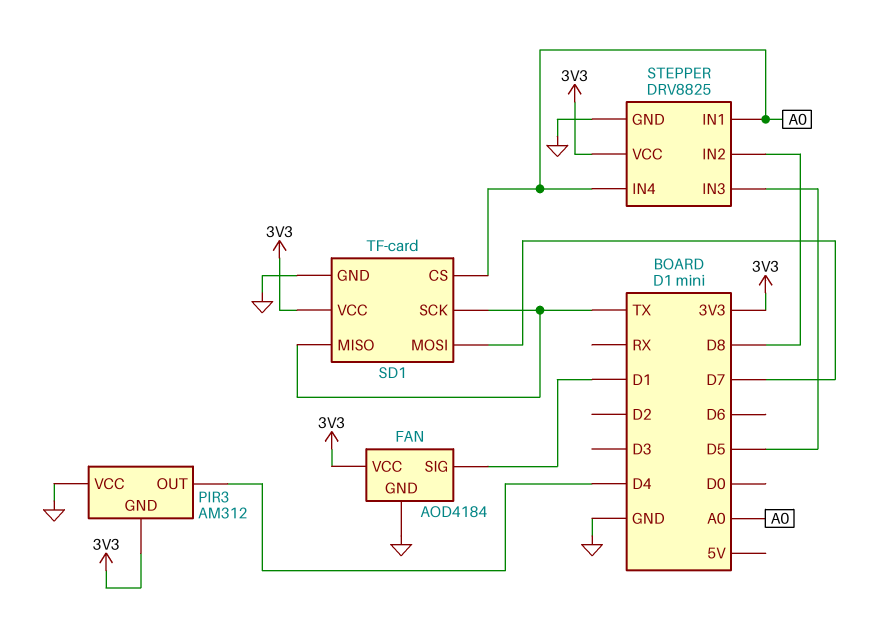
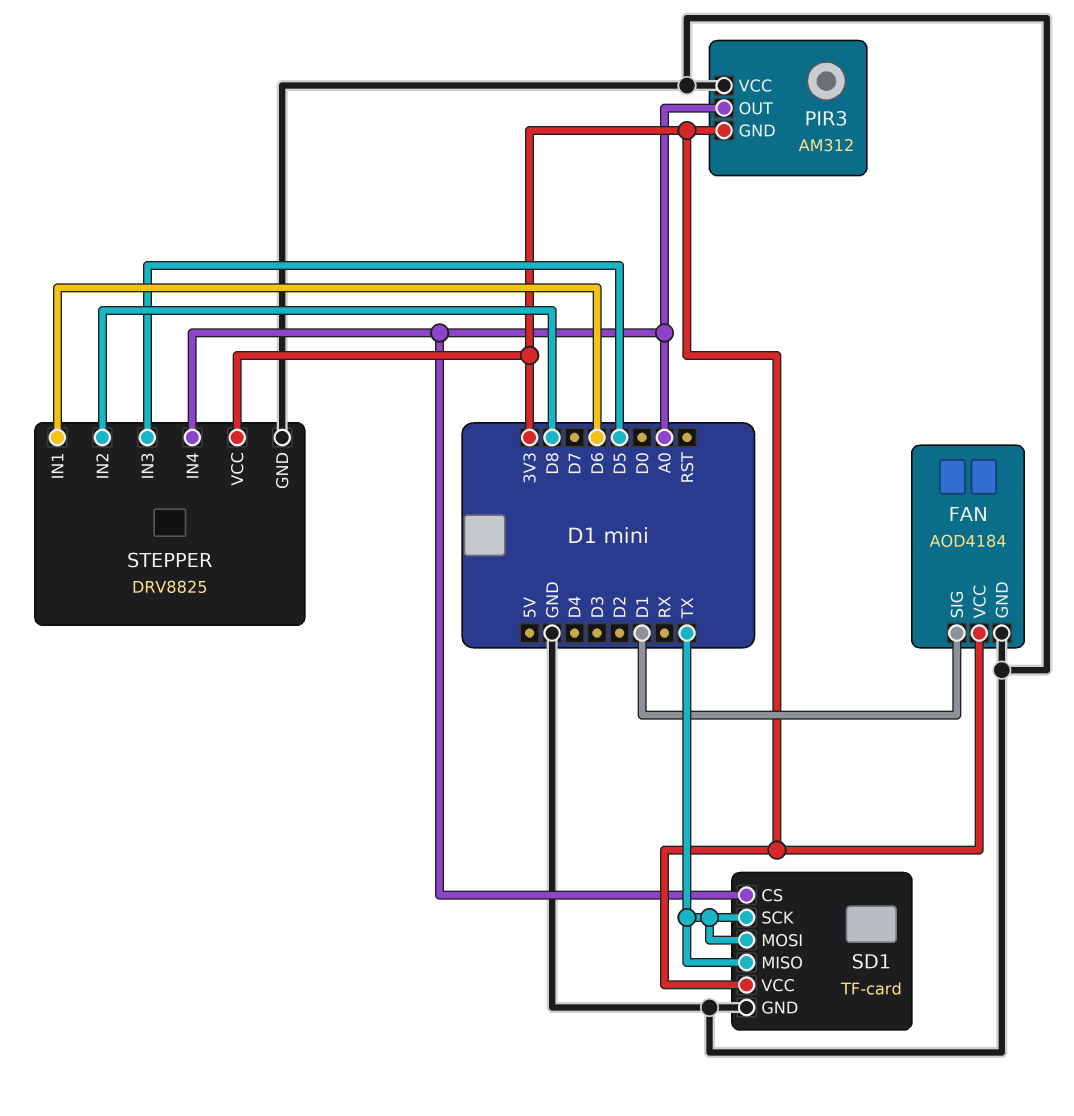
PIR3 pin OUT: D4 -> A0
SD1 pin MOSI: D7 -> TX
STEPPER pin IN1: A0 -> D6

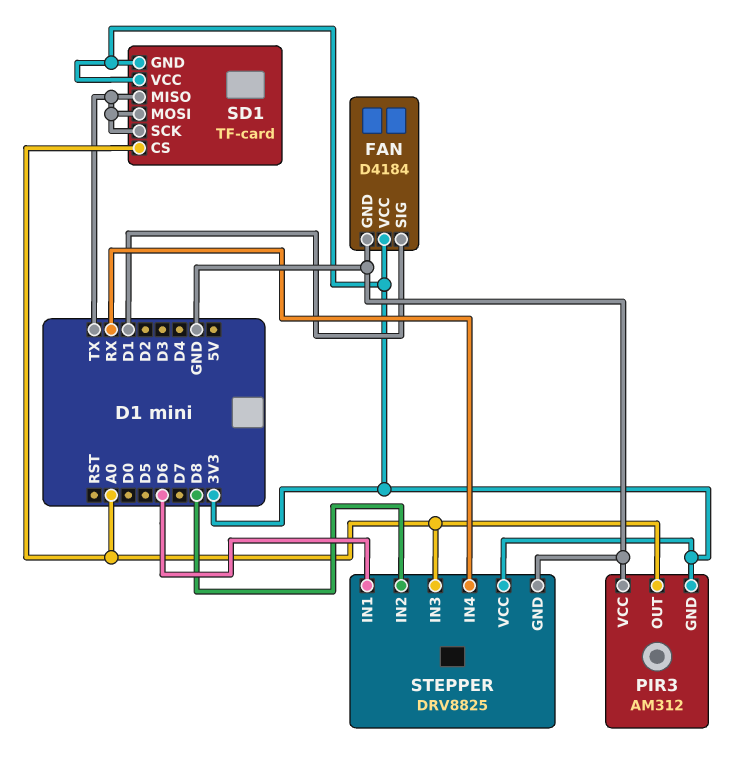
FAN: AOD4184 -> D4184
SD1 pin GND: GND -> 3V3
STEPPER pin IN3: D5 -> A0
STEPPER pin IN4: A0 -> RX

